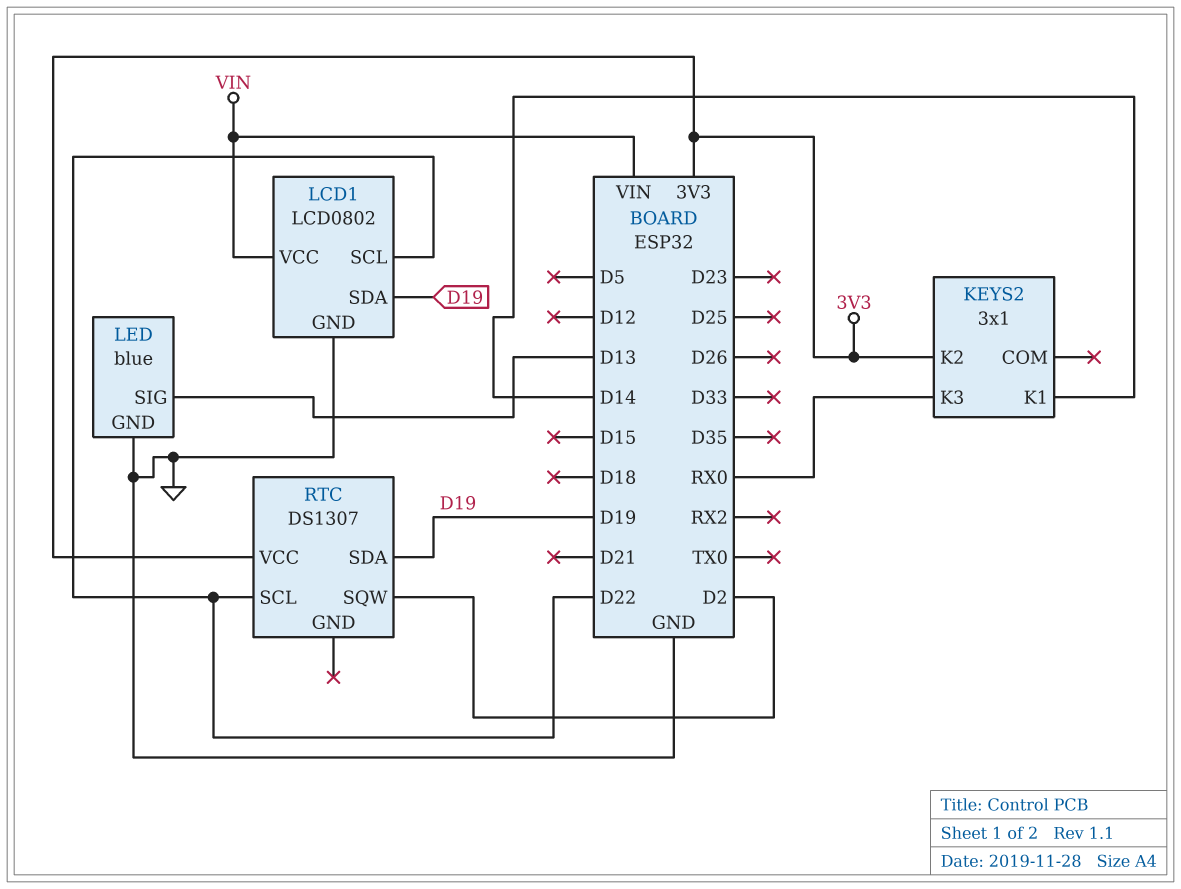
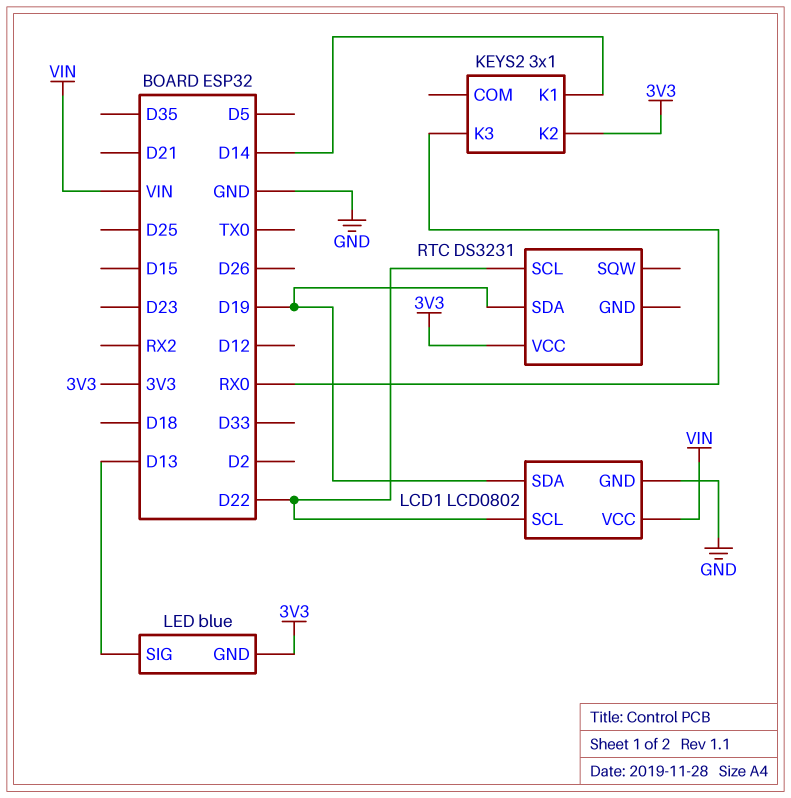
LED pin GND: GND -> 3V3
RTC: DS1307 -> DS3231
RTC pin SQW: D2 -> none

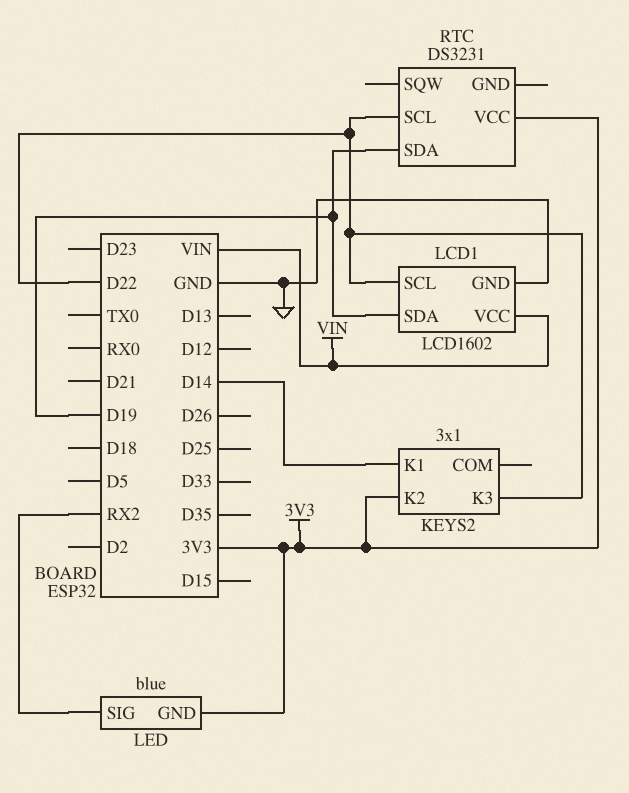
KEYS2 pin K3: RX0 -> D22
LCD1: LCD0802 -> LCD1602
LED pin SIG: D13 -> RX2

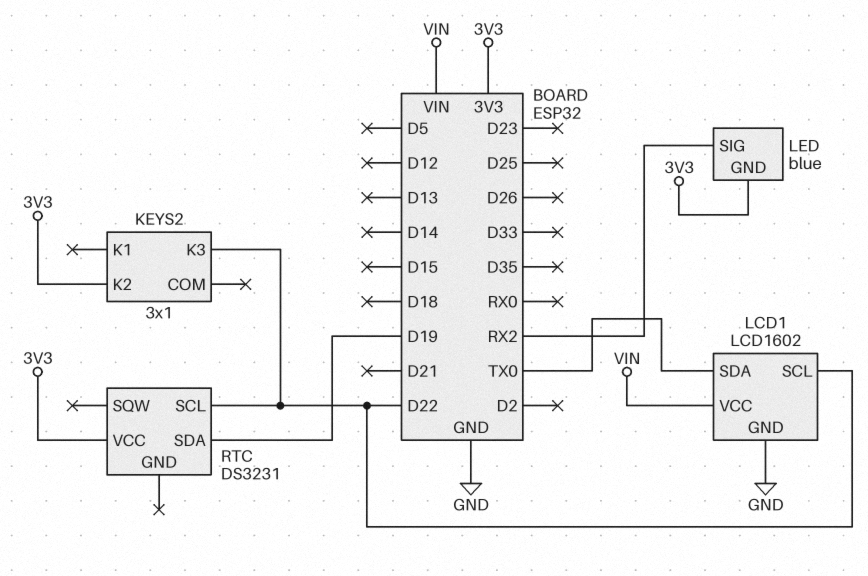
KEYS2 pin K1: D14 -> none
LCD1 pin SDA: D19 -> TX0

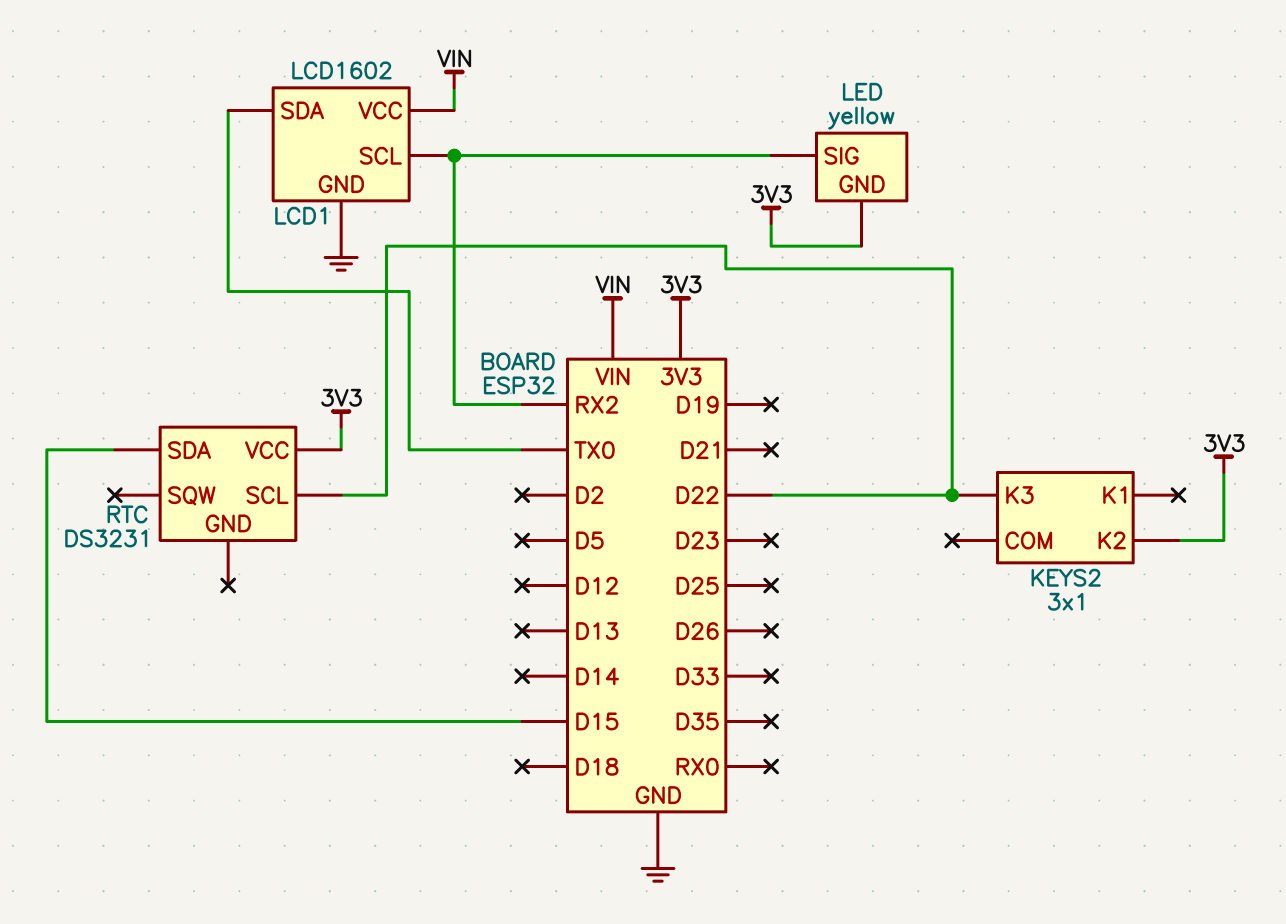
LCD1 pin SCL: D22 -> RX2
LED: blue -> yellow
RTC pin SDA: D19 -> D15

